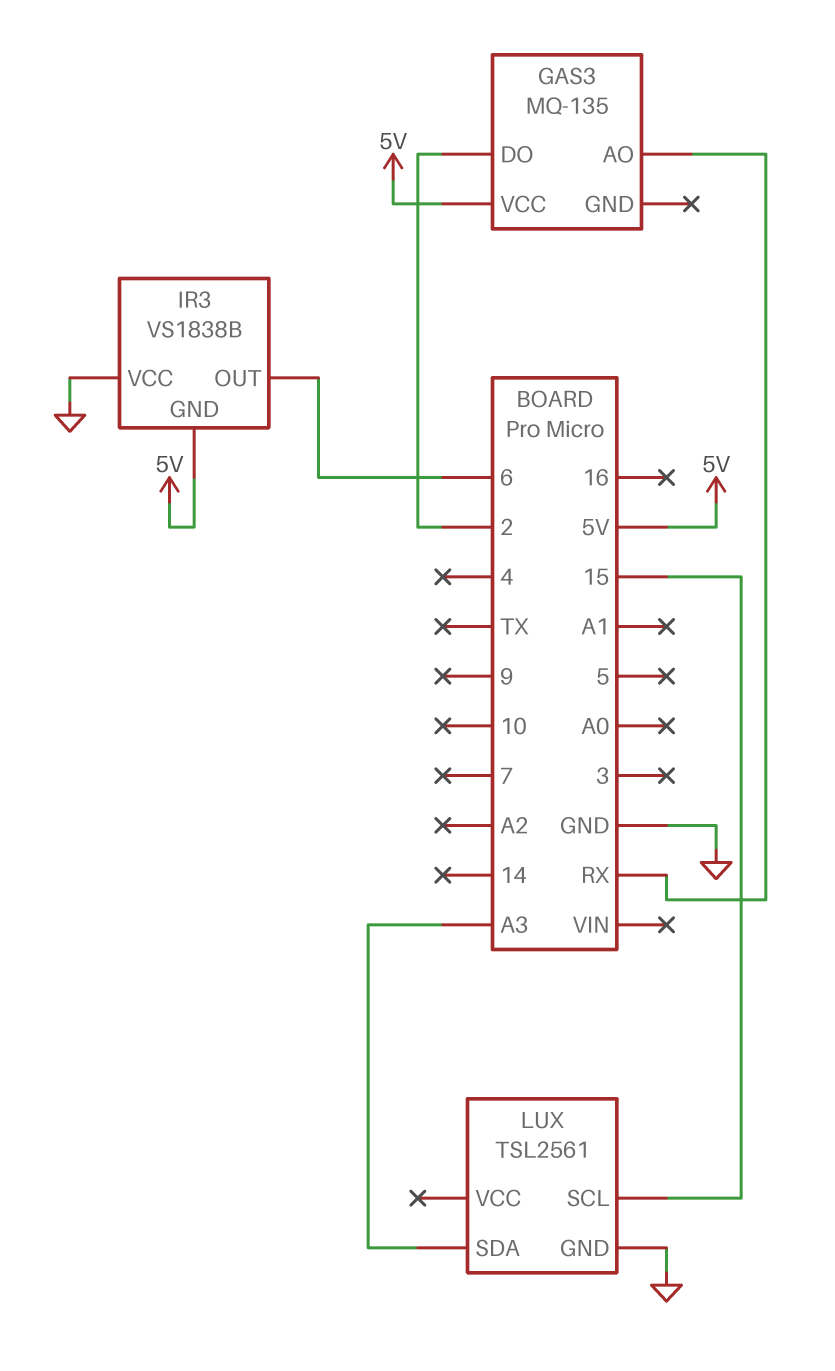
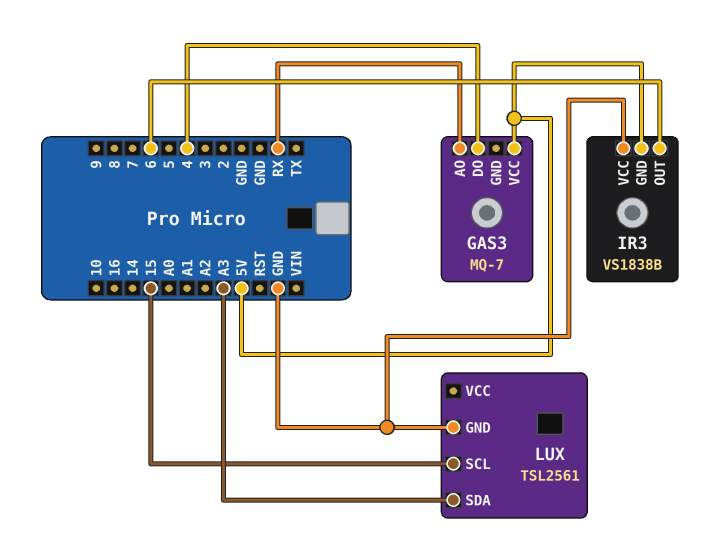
GAS3: MQ-135 -> MQ-7
GAS3 pin DO: 2 -> 4

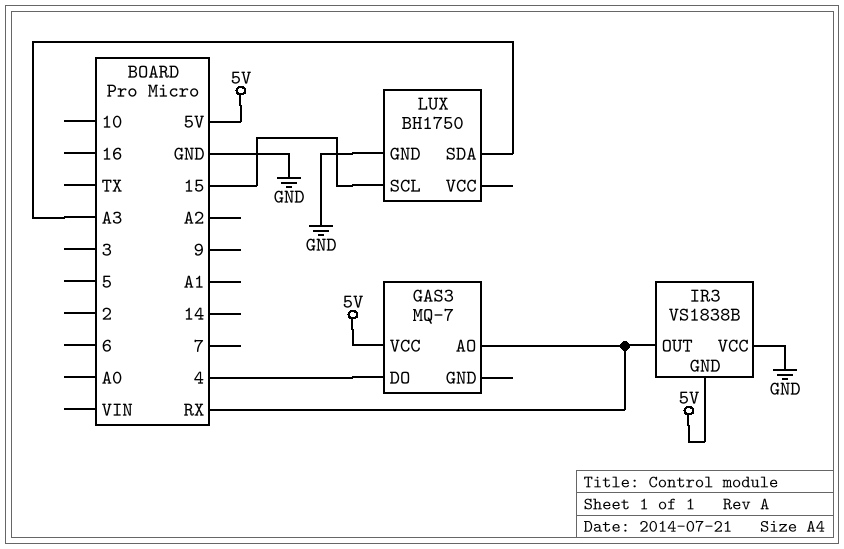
IR3 pin OUT: 6 -> RX
LUX: TSL2561 -> BH1750

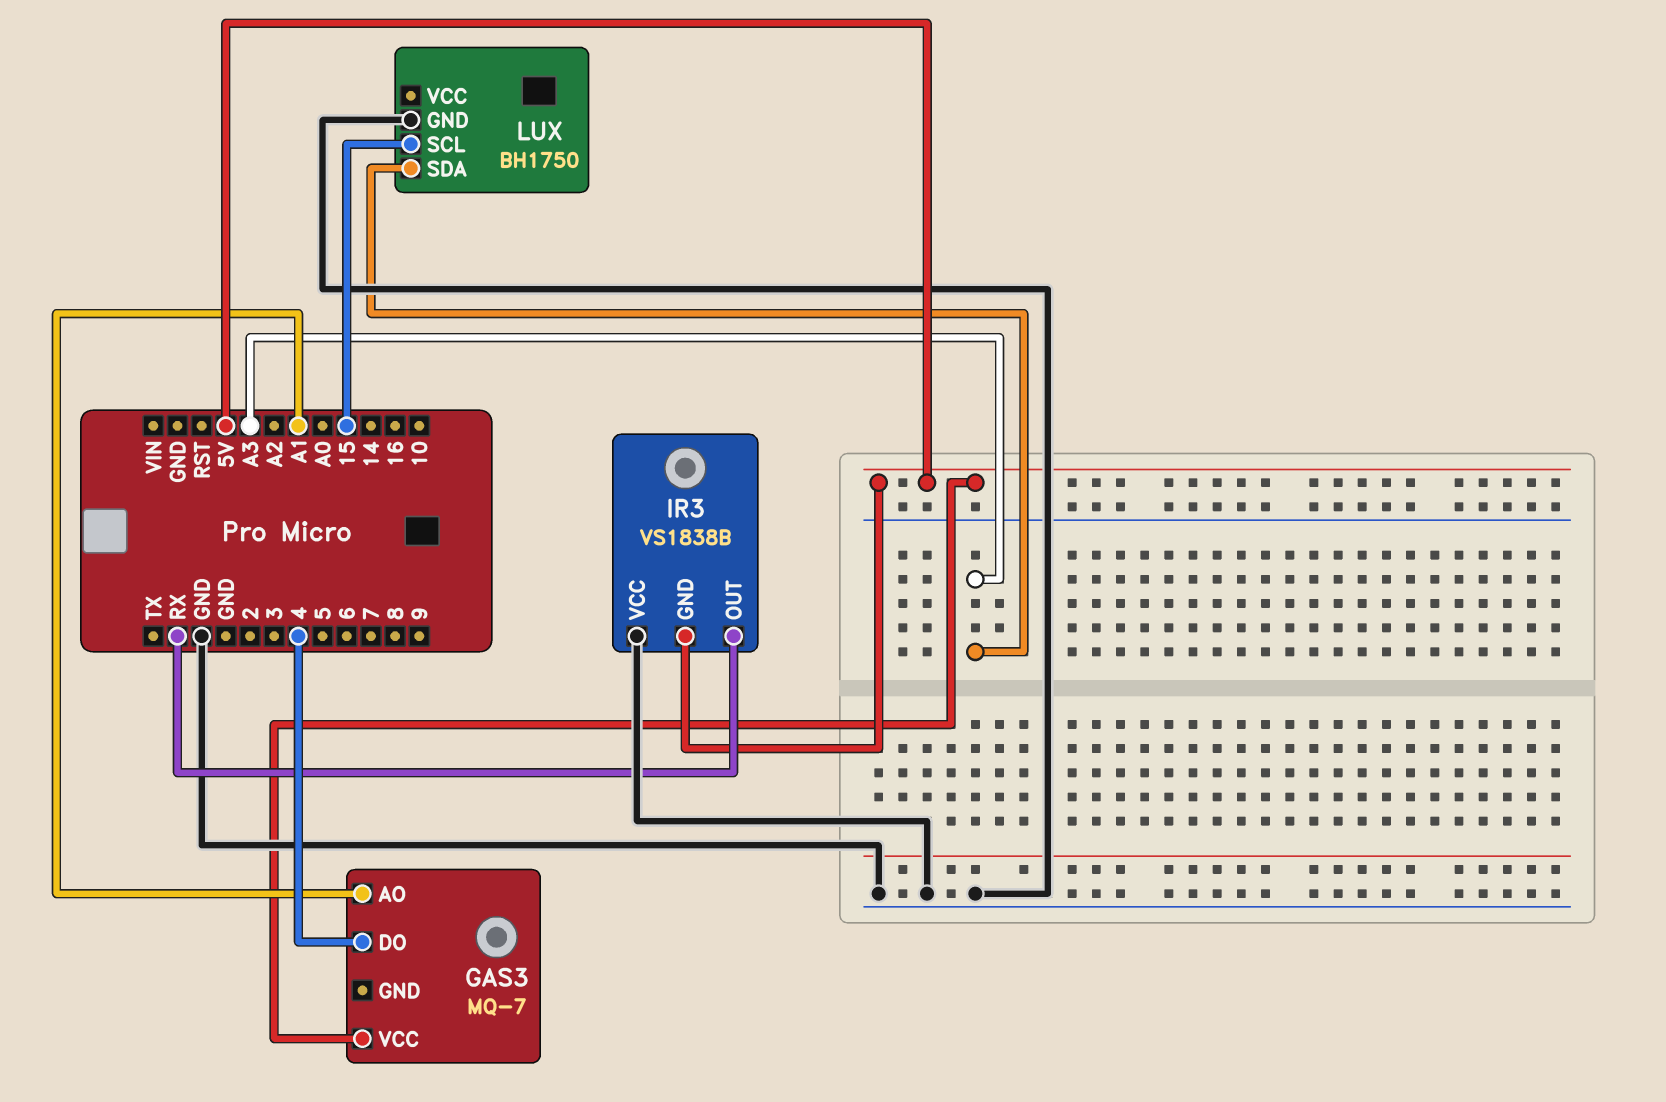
GAS3 pin AO: RX -> A1

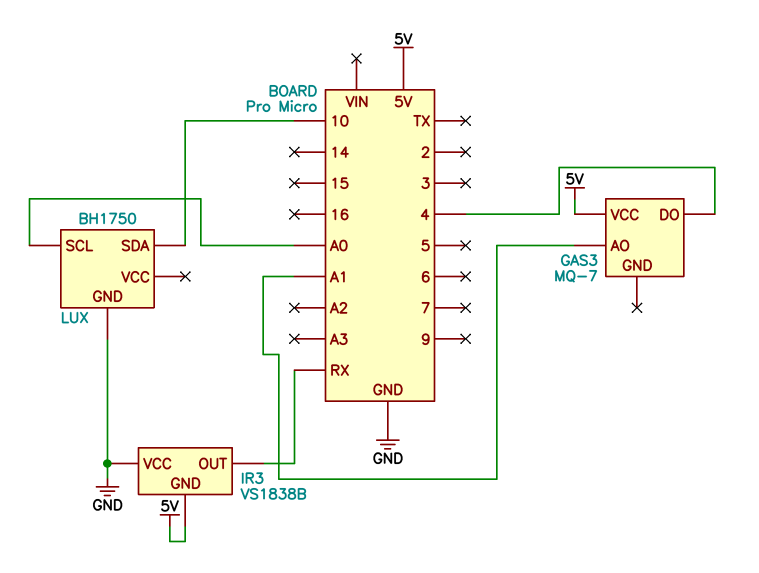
LUX pin SCL: 15 -> A0
LUX pin SDA: A3 -> 10

